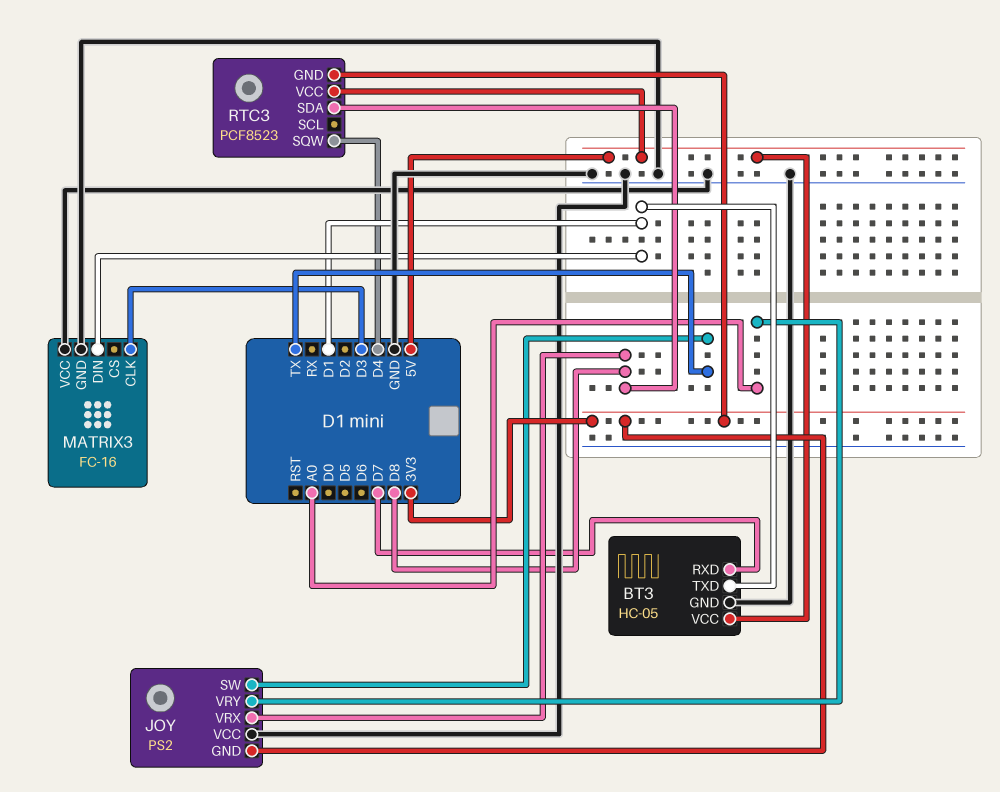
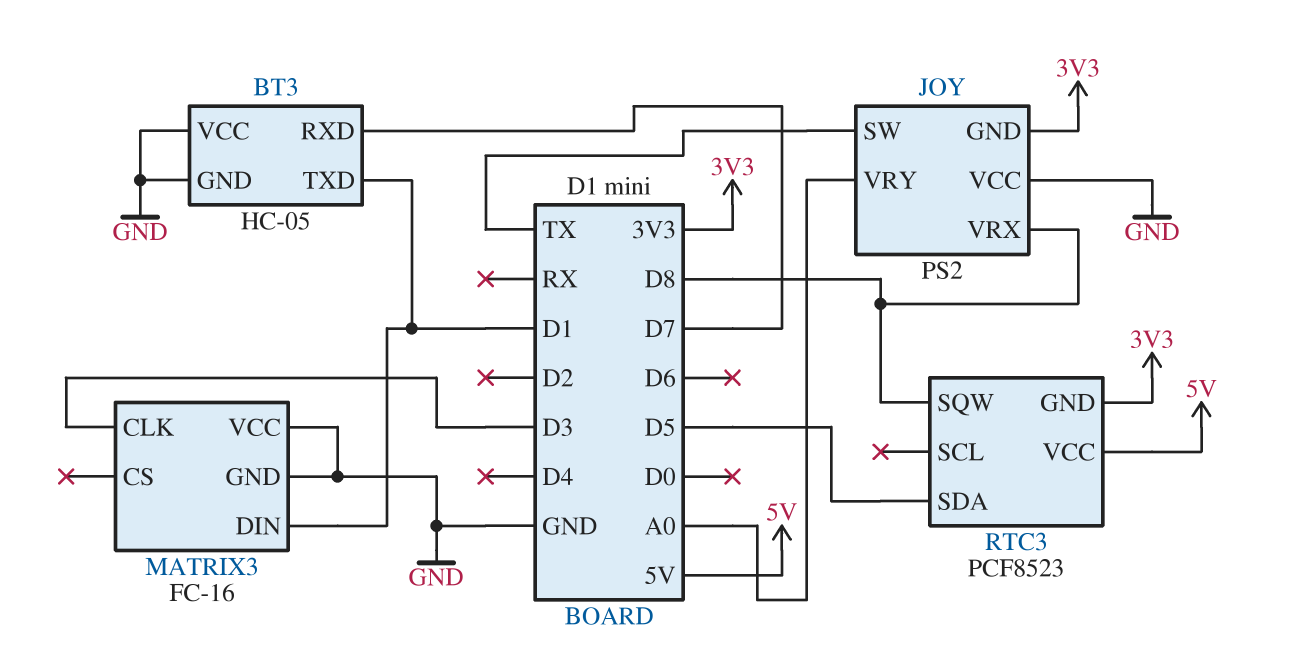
BT3 pin VCC: 5V -> GND
RTC3 pin SDA: D8 -> D5
RTC3 pin SQW: D4 -> D8

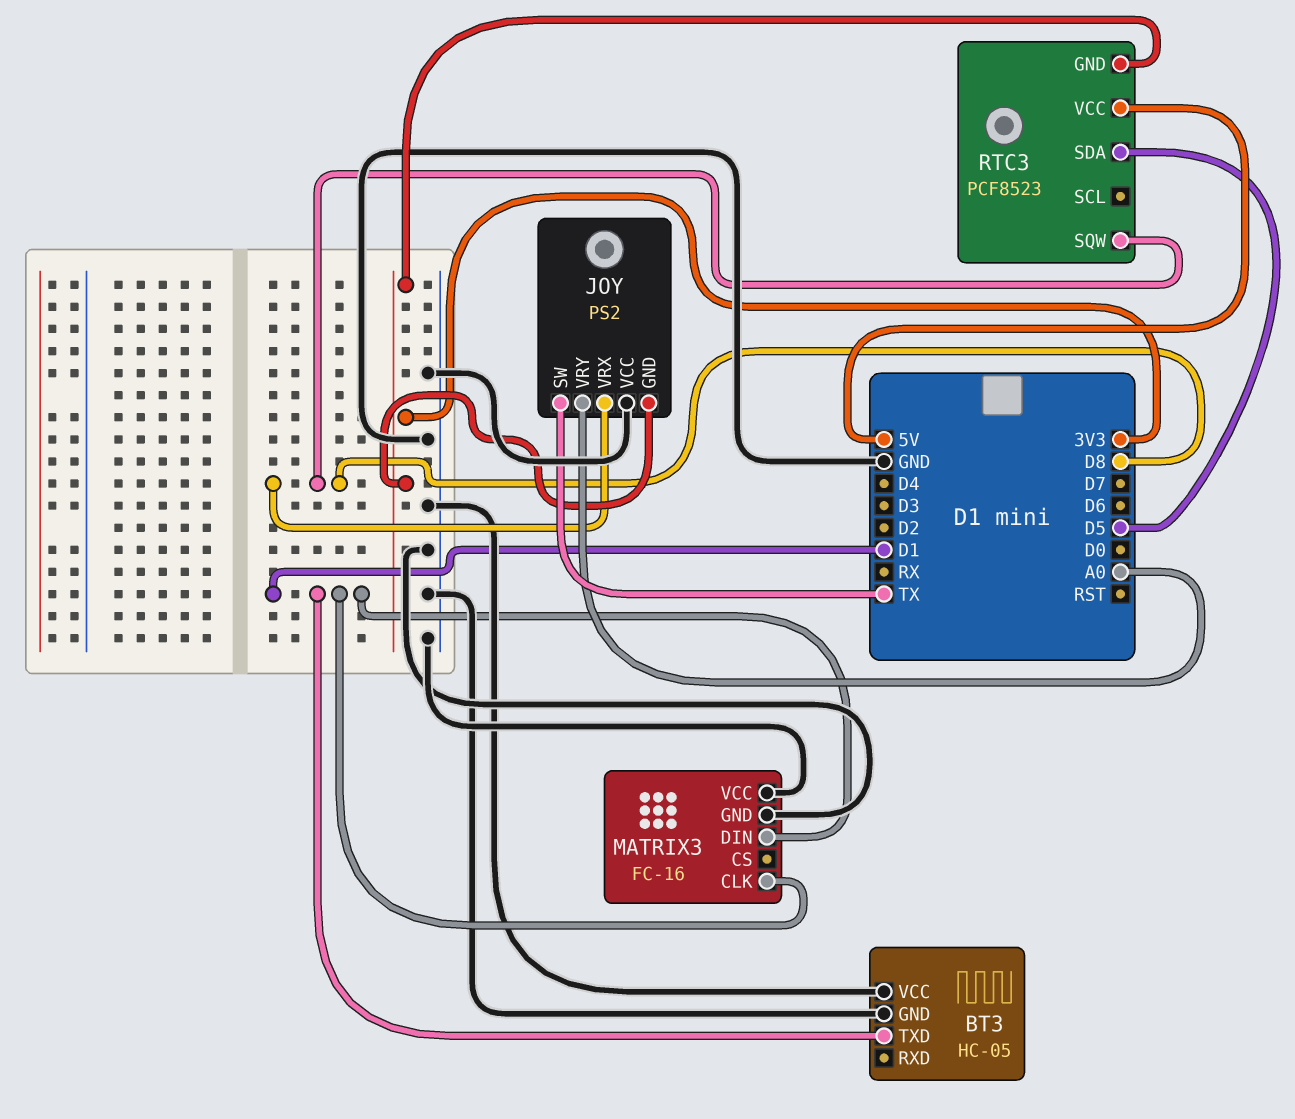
BT3 pin RXD: D7 -> none
MATRIX3 pin CLK: D3 -> D1

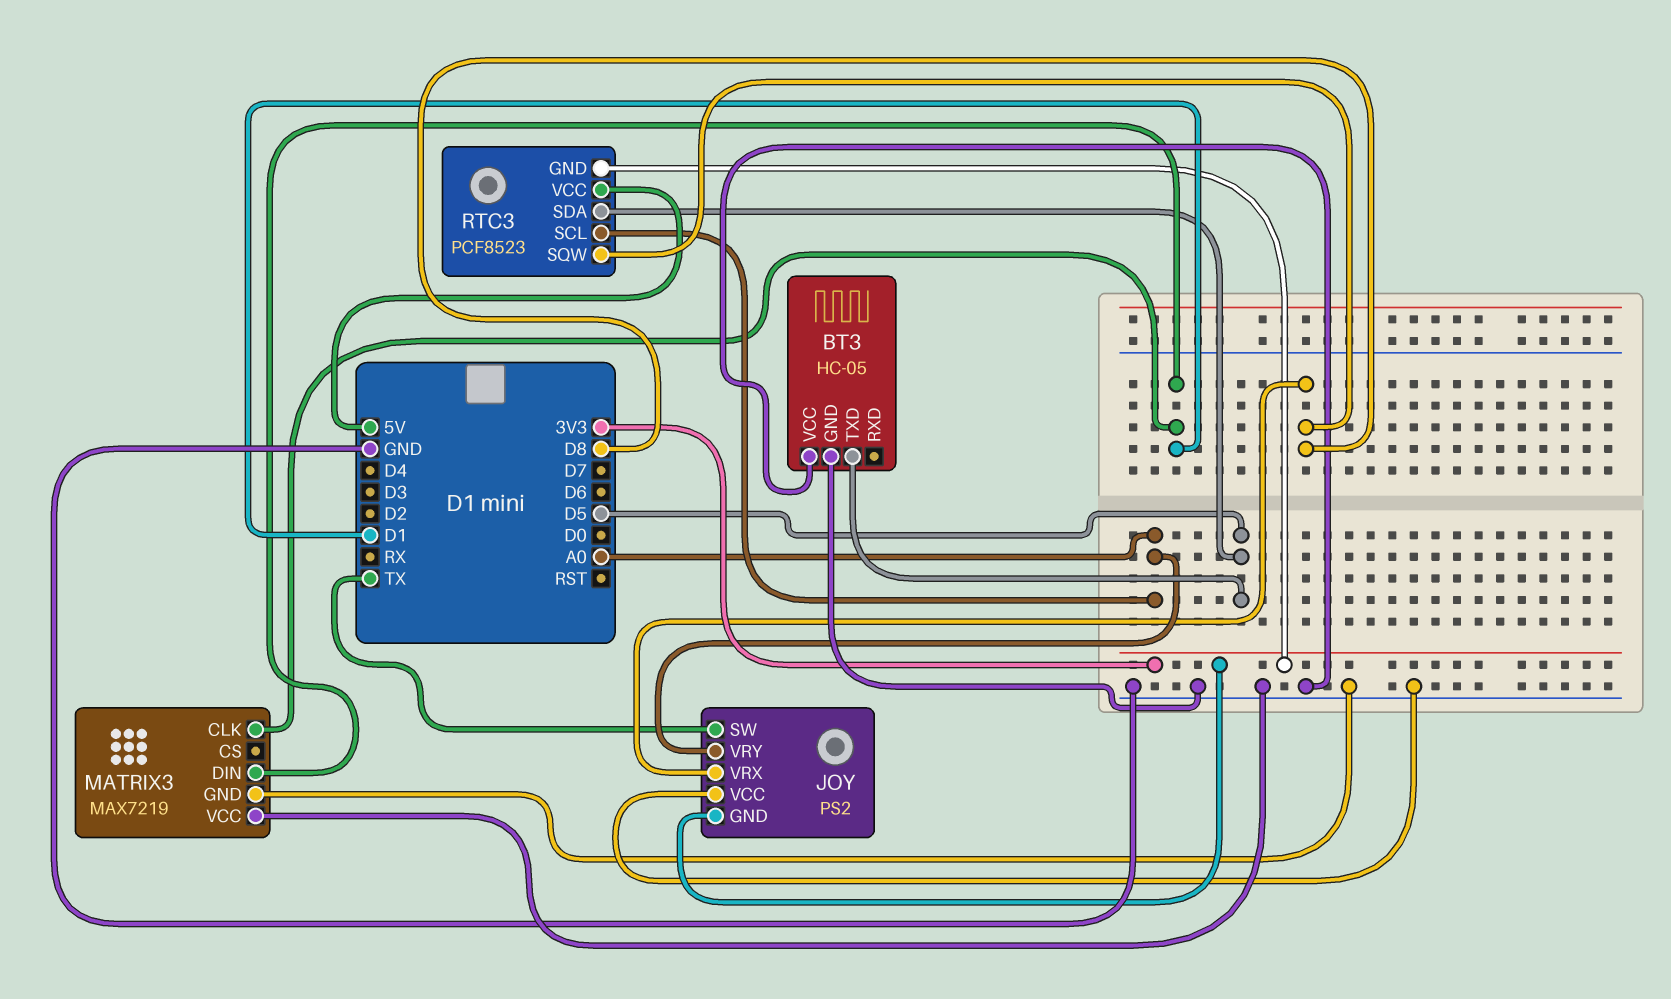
BT3 pin TXD: D1 -> D5
MATRIX3: FC-16 -> MAX7219
RTC3 pin SCL: none -> A0

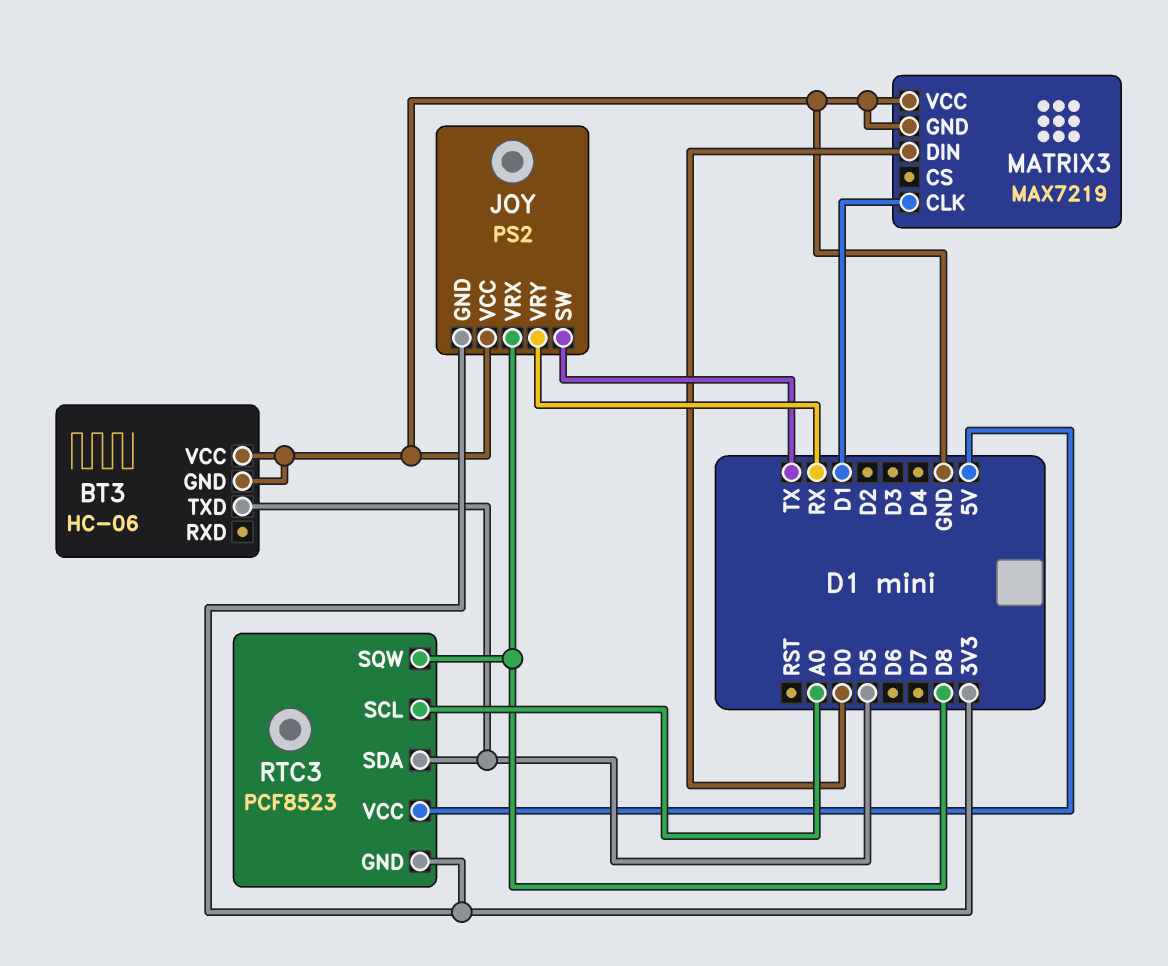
BT3: HC-05 -> HC-06
JOY pin VRY: A0 -> RX
MATRIX3 pin DIN: D1 -> D0

